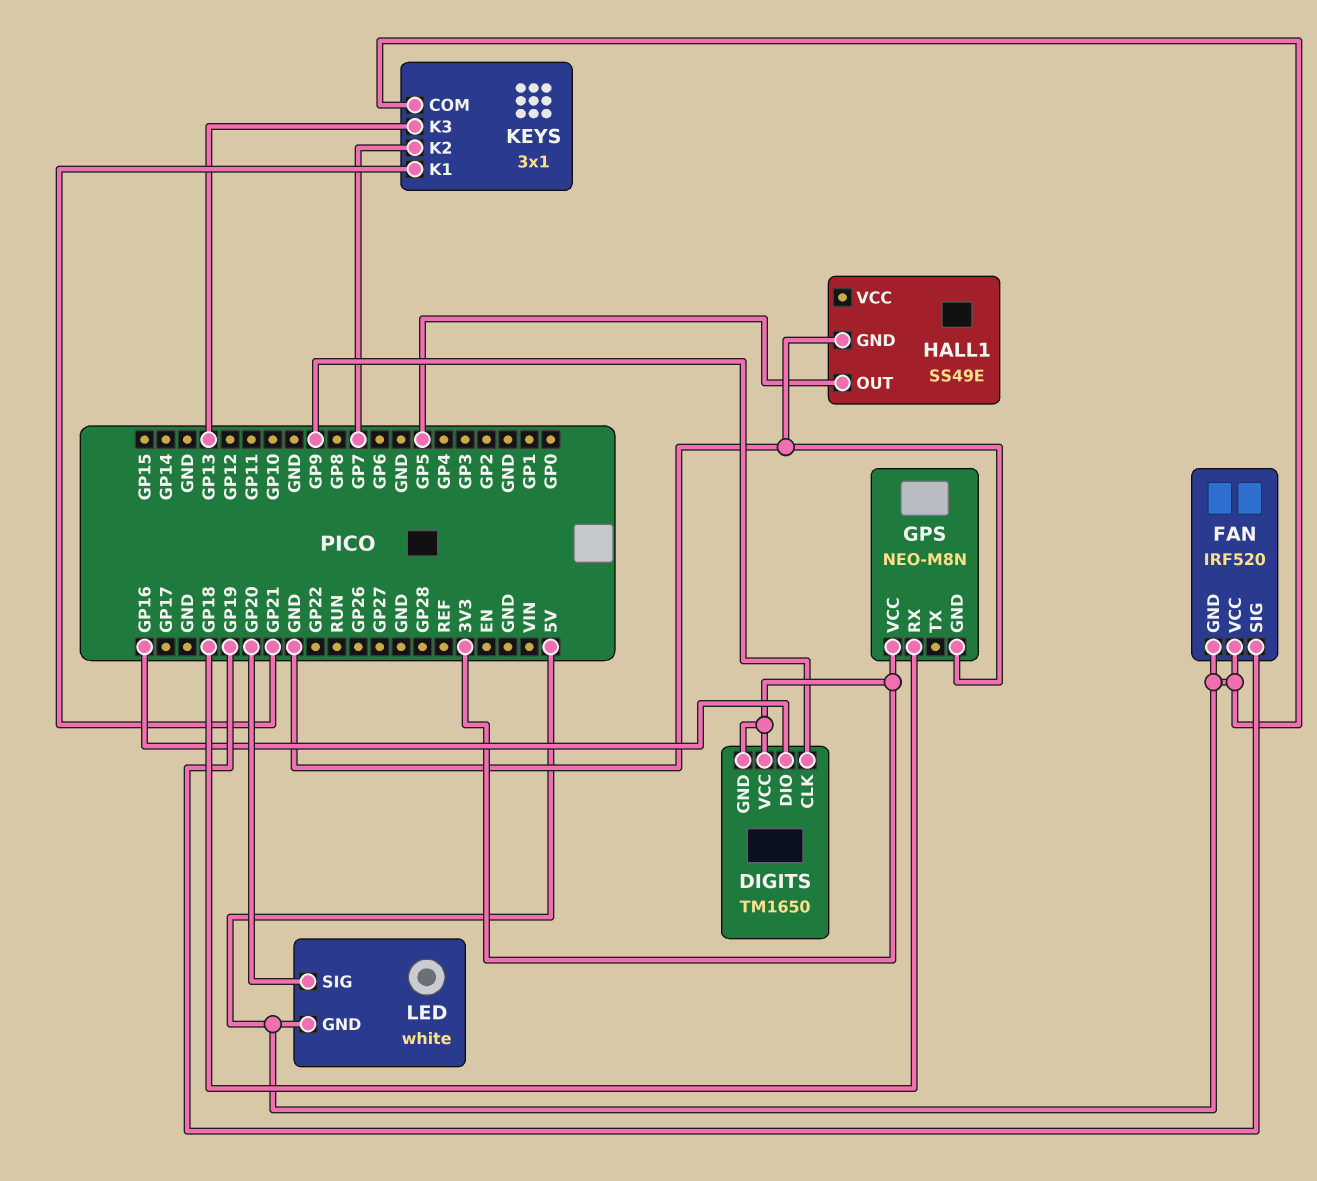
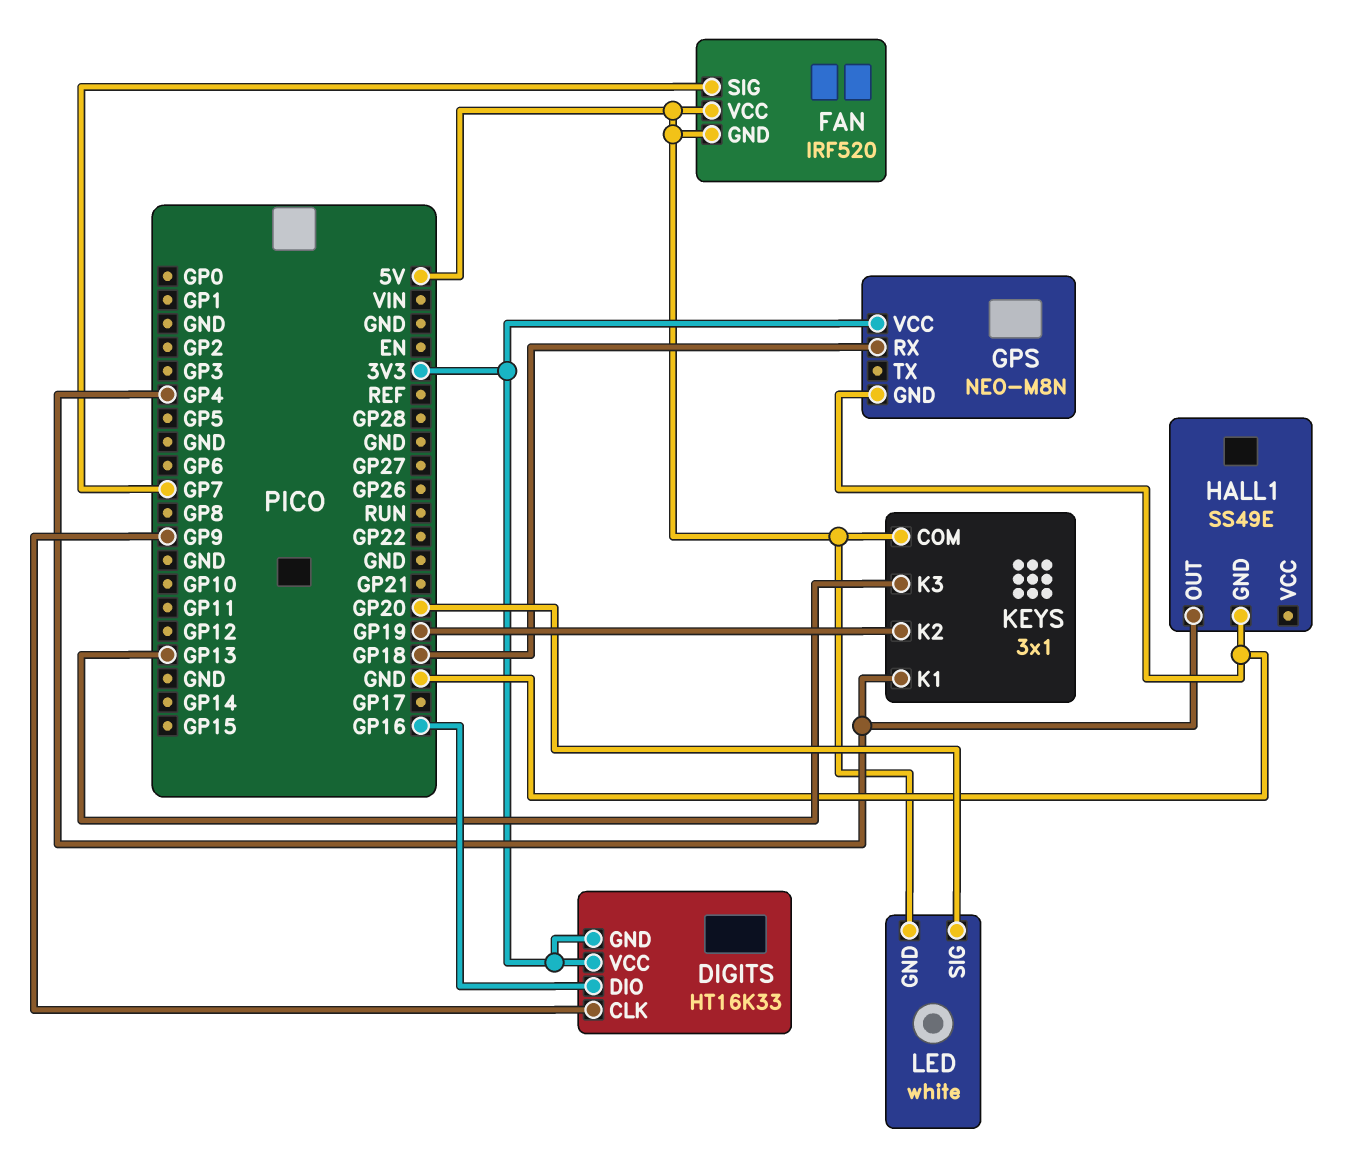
DIGITS: TM1650 -> HT16K33
FAN pin SIG: GP19 -> GP7
HALL1 pin OUT: GP5 -> GP4
KEYS pin K1: GP21 -> GP4
KEYS pin K2: GP7 -> GP19

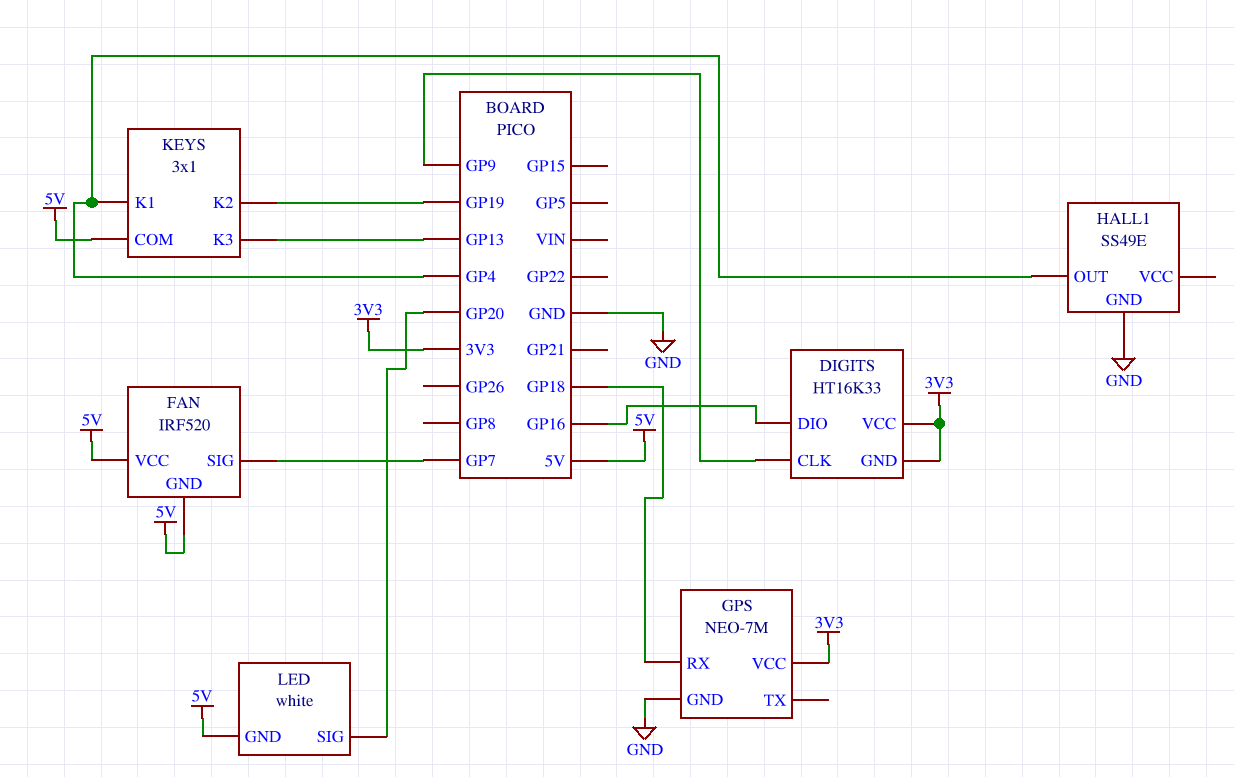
GPS: NEO-M8N -> NEO-7M

